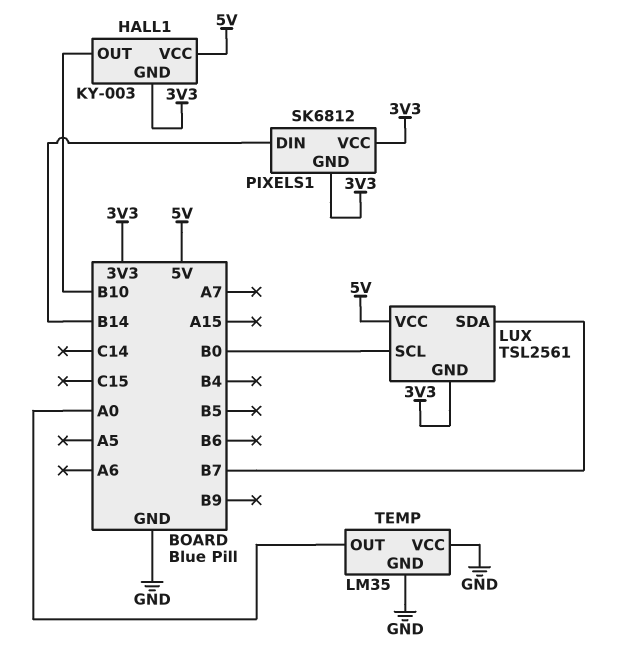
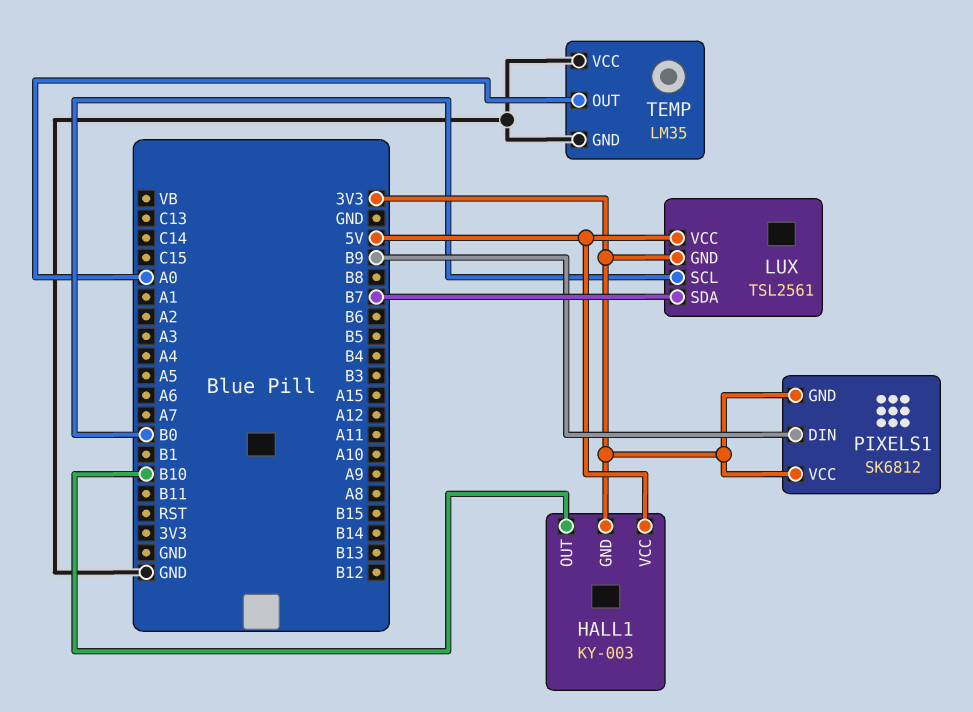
PIXELS1 pin DIN: B14 -> B9

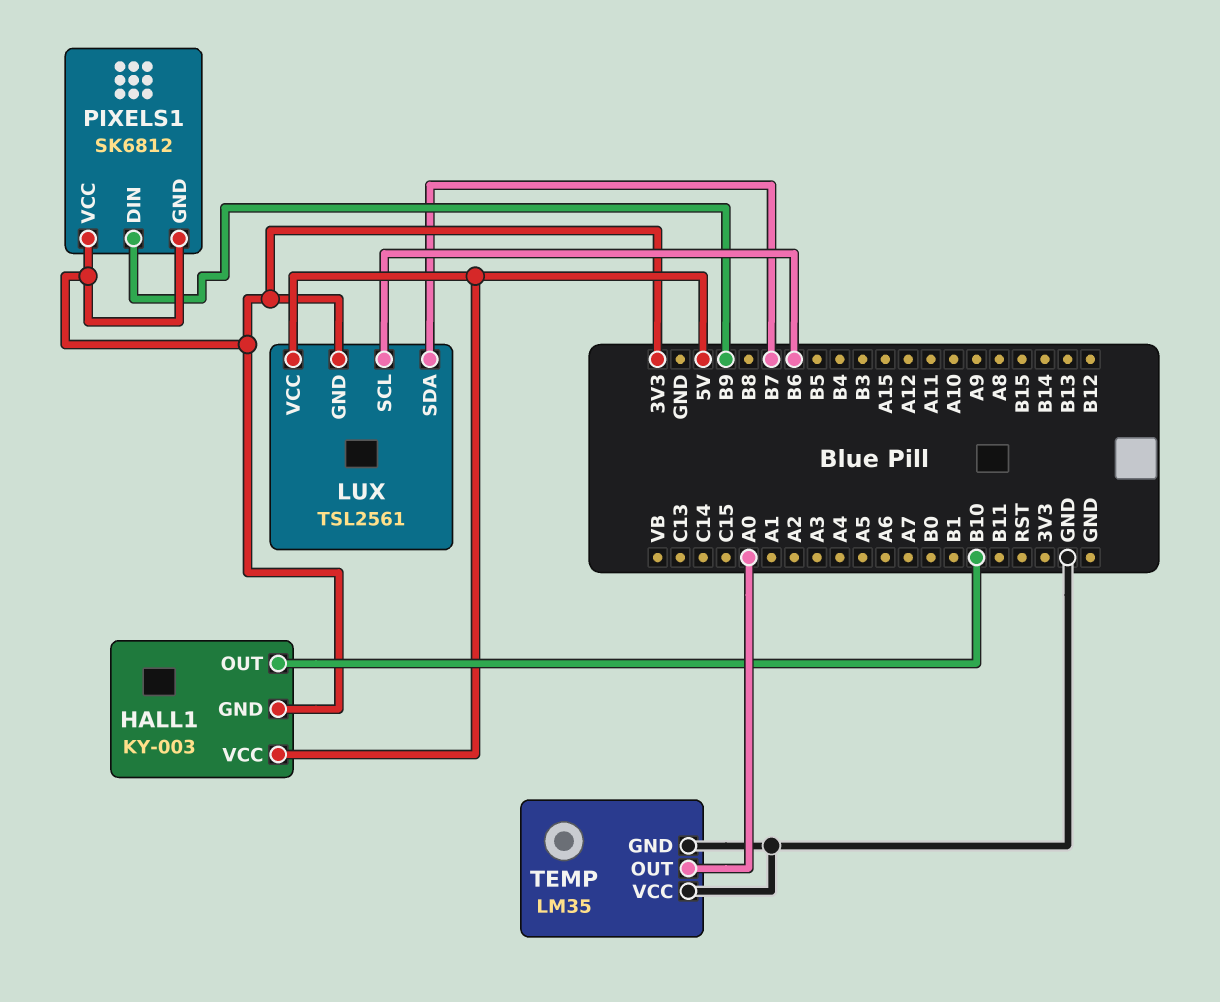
LUX pin SCL: B0 -> B6

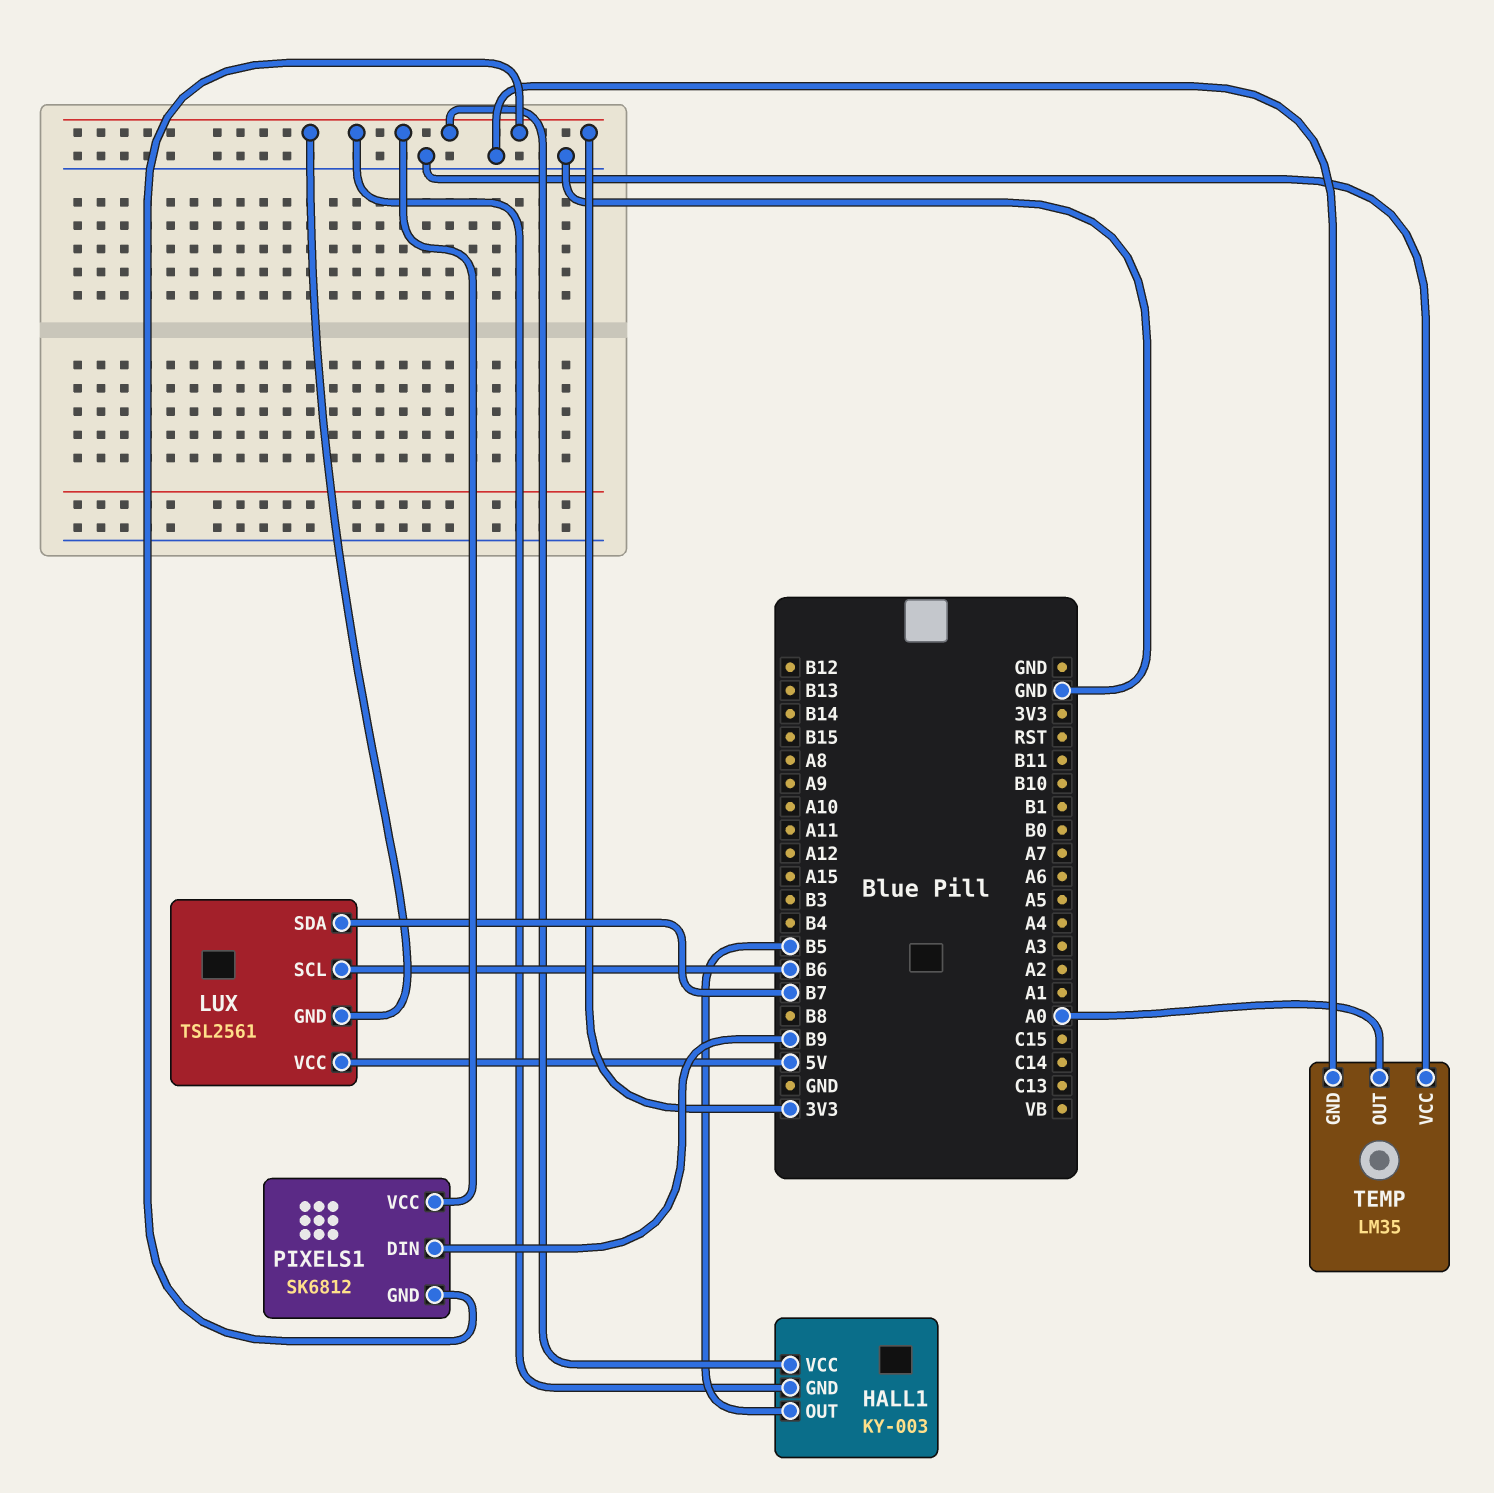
HALL1 pin OUT: B10 -> B5
HALL1 pin VCC: 5V -> 3V3

